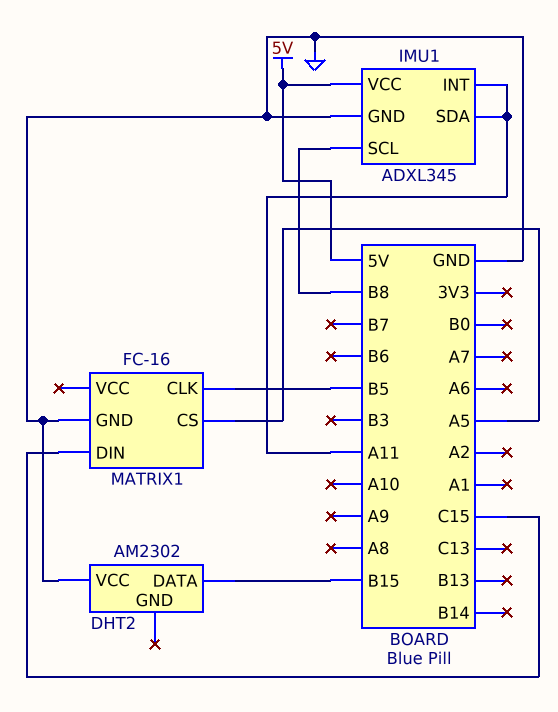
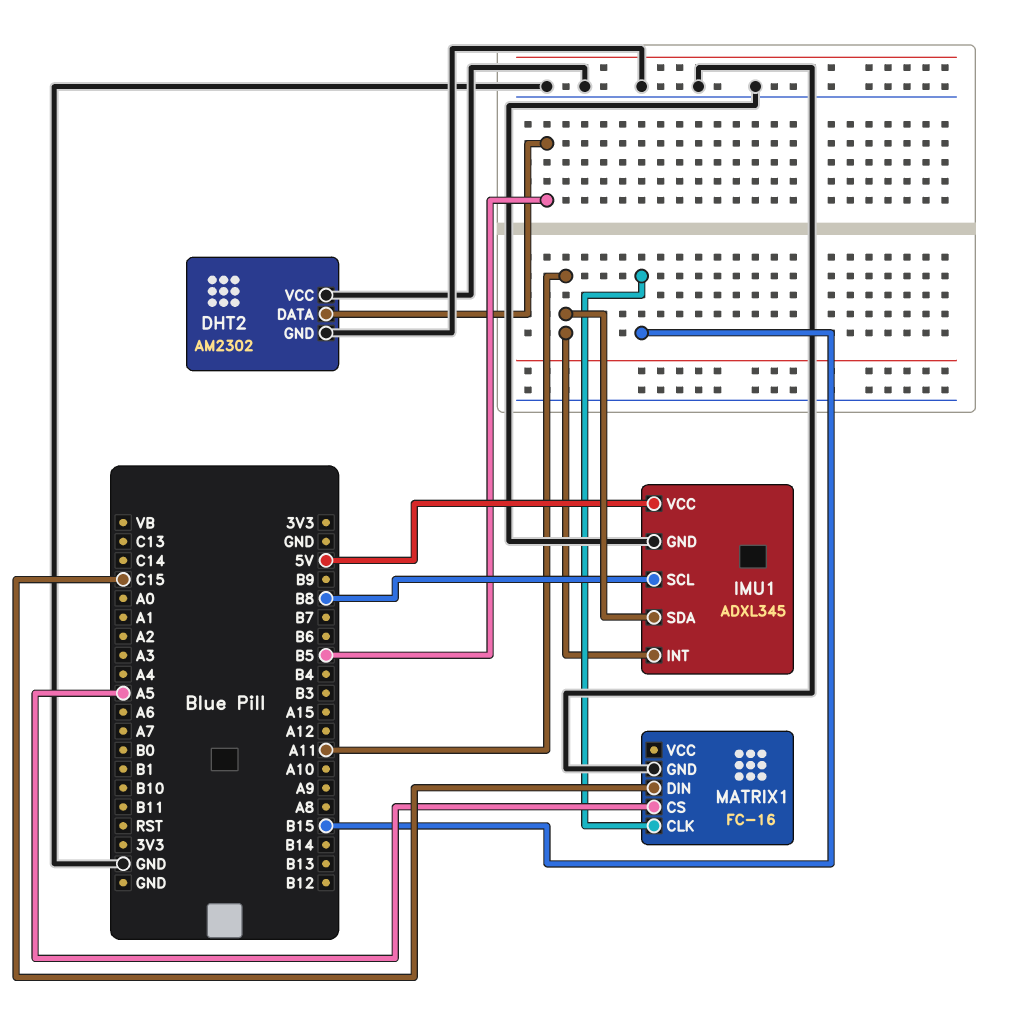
DHT2 pin DATA: B15 -> B5
DHT2 pin GND: none -> GND
MATRIX1 pin CLK: B5 -> B15

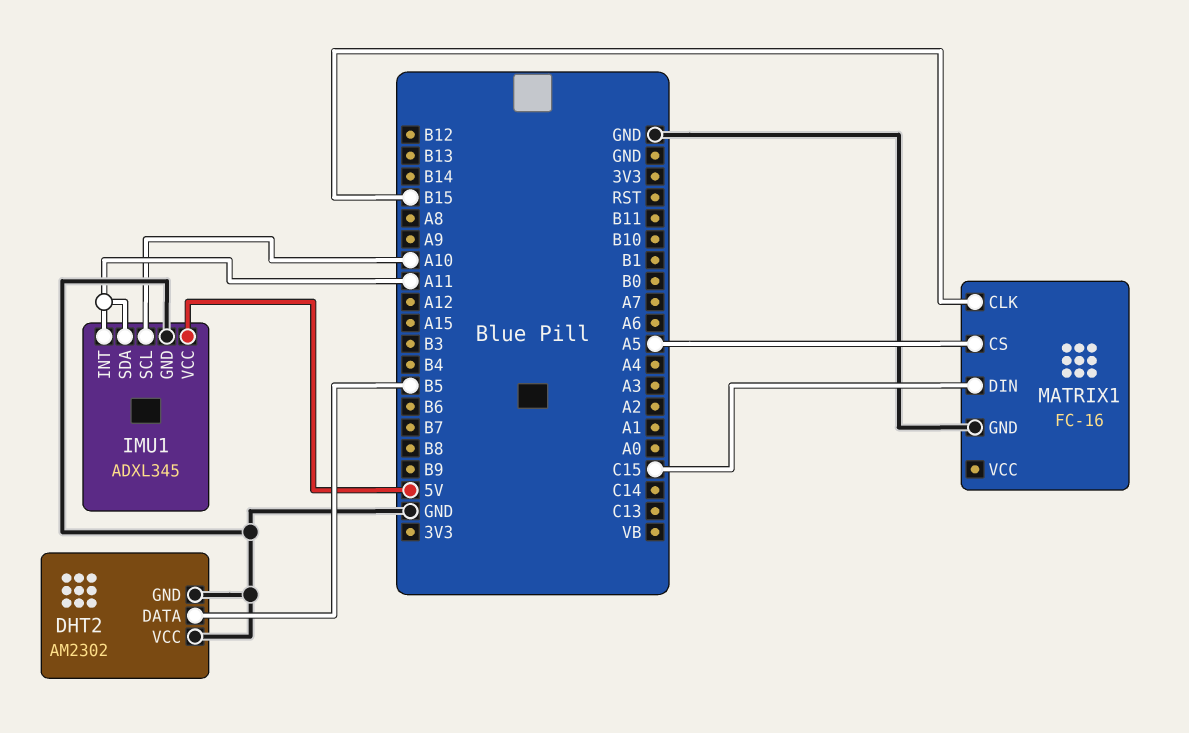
IMU1 pin SCL: B8 -> A10

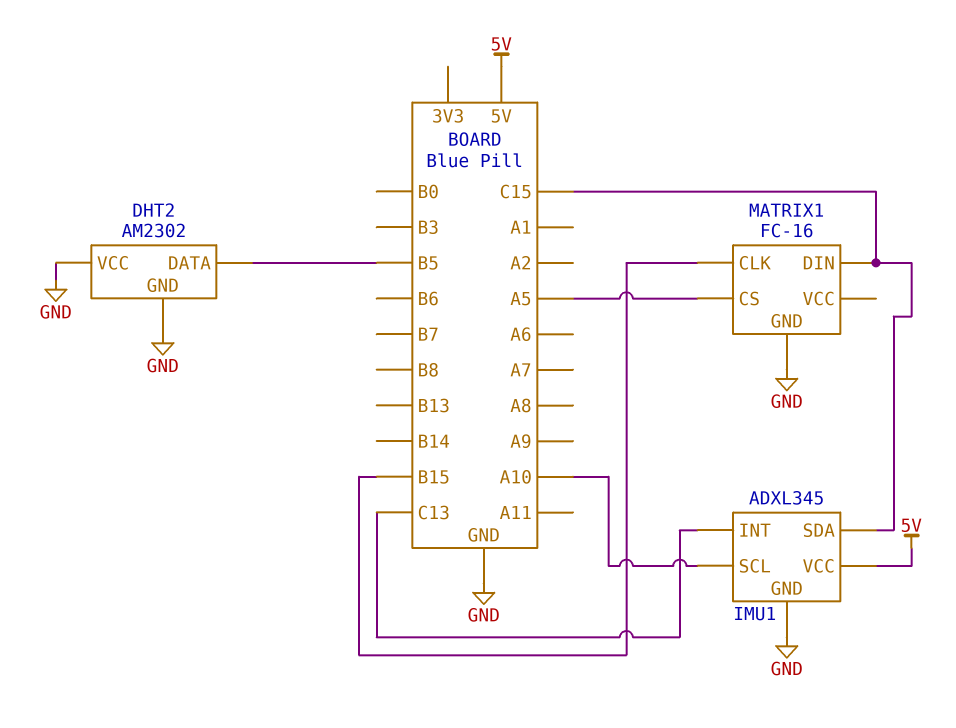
IMU1 pin INT: A11 -> C13
IMU1 pin SDA: A11 -> C15

